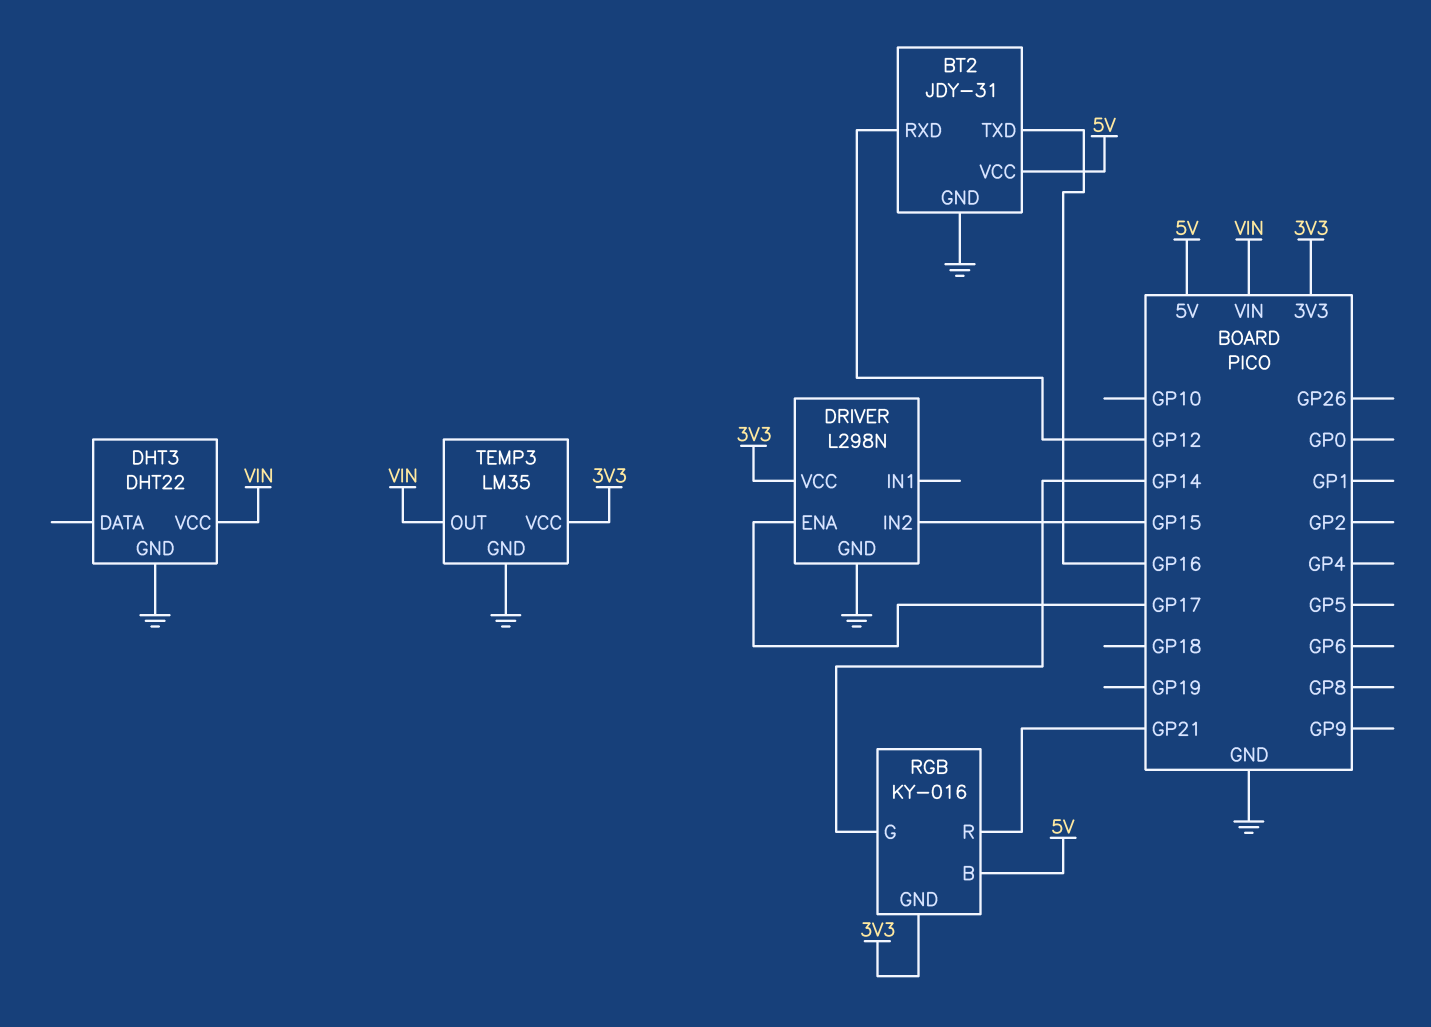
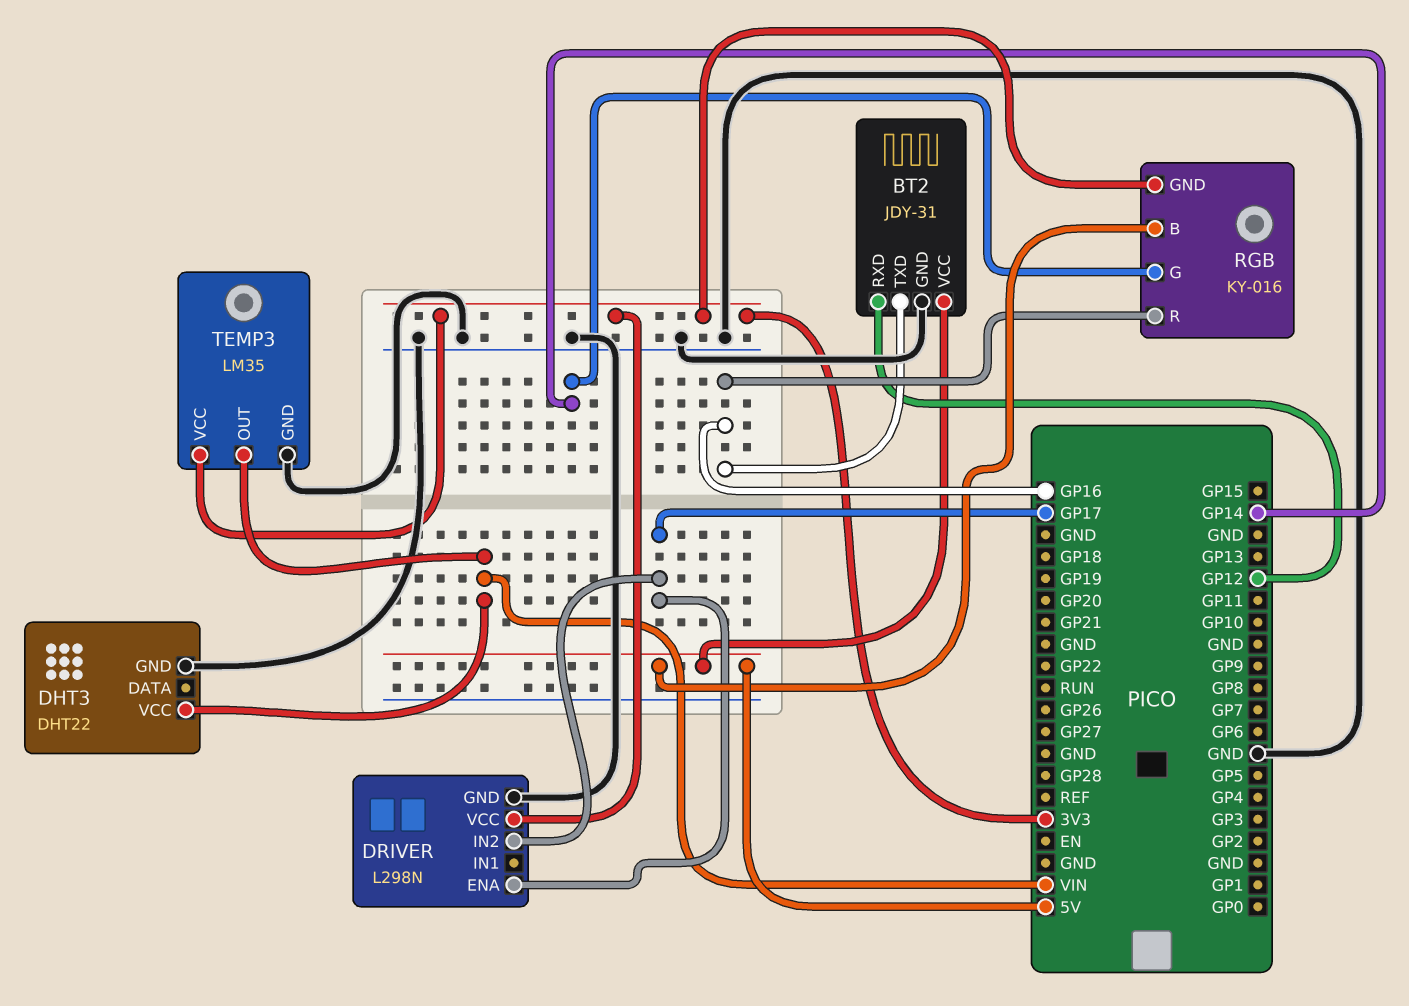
DRIVER pin IN2: GP15 -> GP17
RGB pin R: GP21 -> GP16

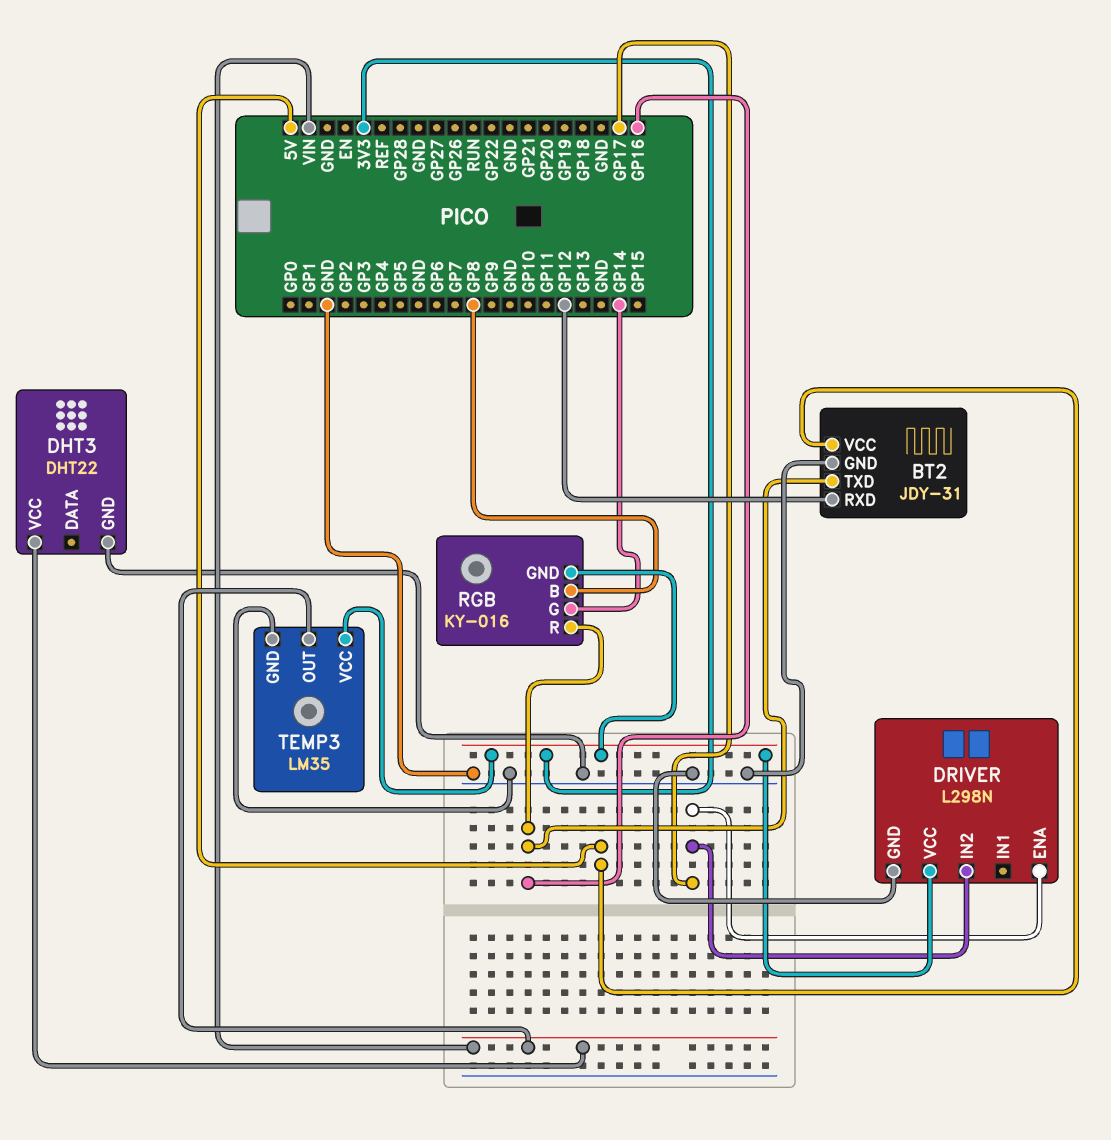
RGB pin B: 5V -> GP8

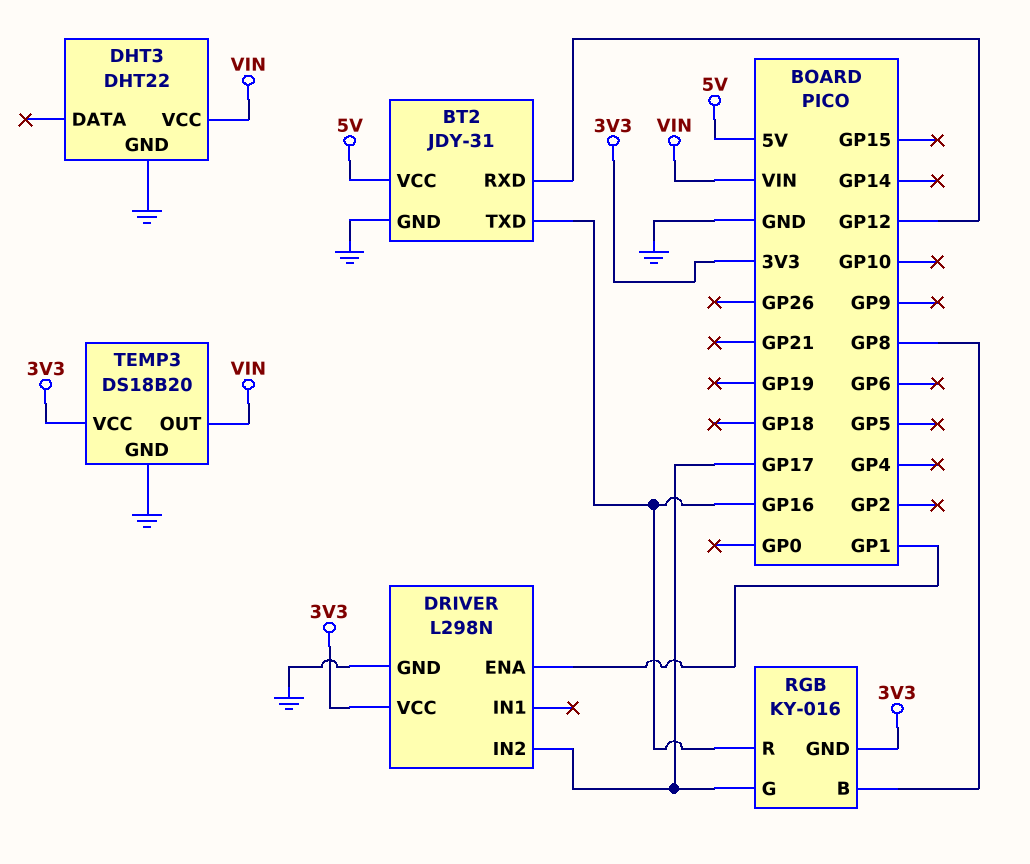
DRIVER pin ENA: GP17 -> GP1
RGB pin G: GP14 -> GP17
TEMP3: LM35 -> DS18B20

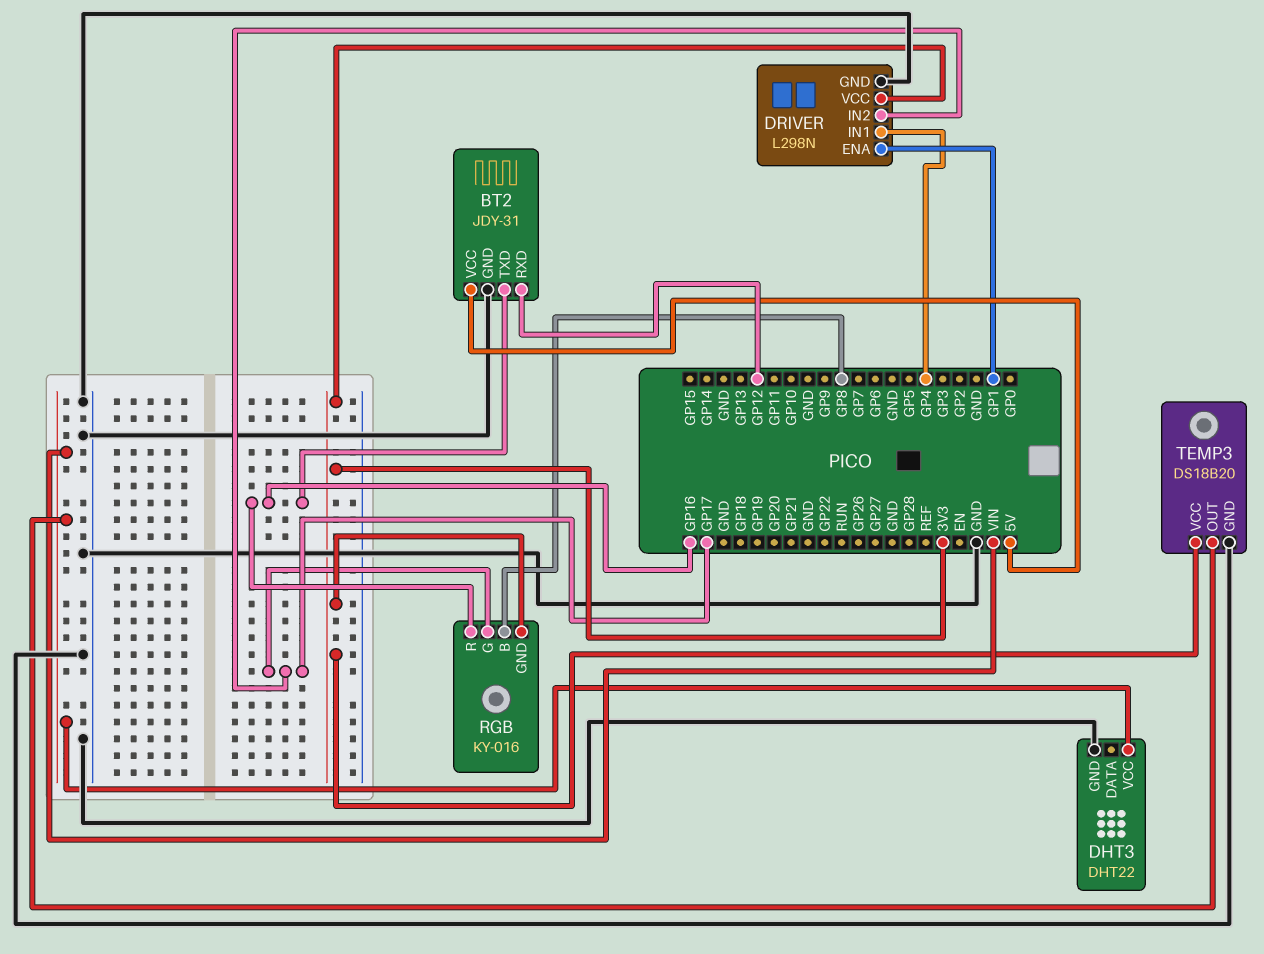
DRIVER pin IN1: none -> GP4

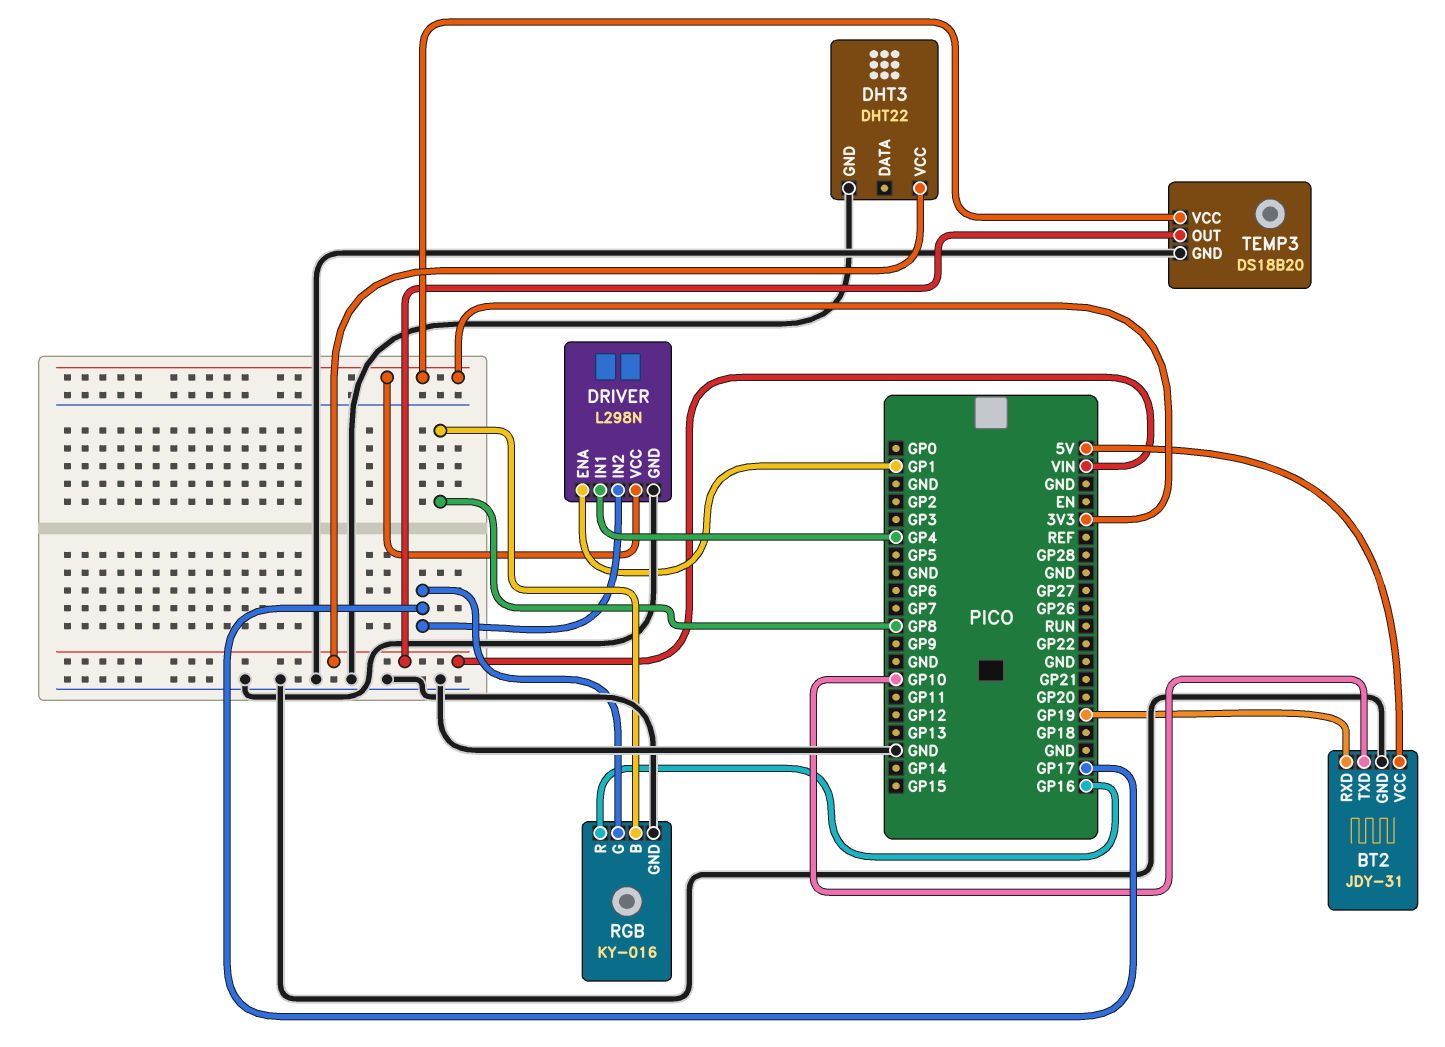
BT2 pin RXD: GP12 -> GP19
BT2 pin TXD: GP16 -> GP10
RGB pin GND: 3V3 -> GND

